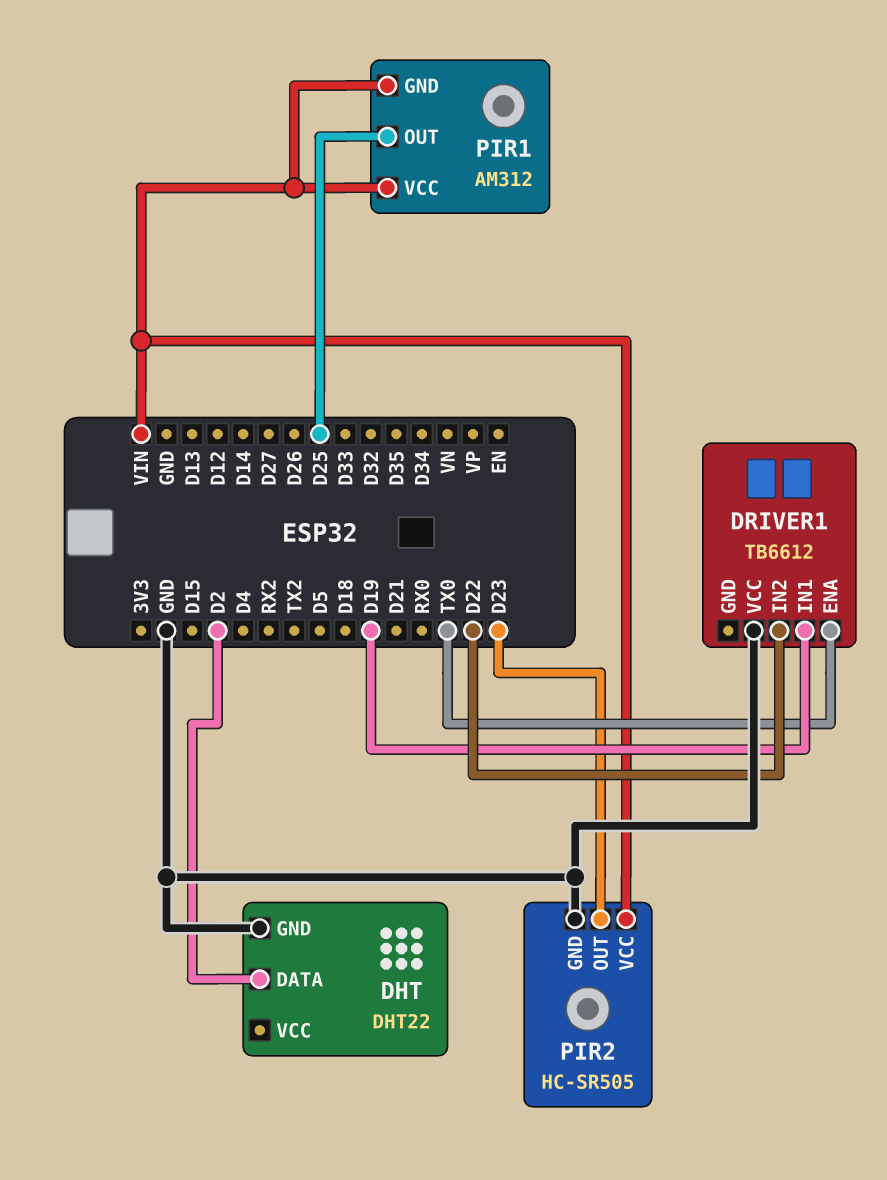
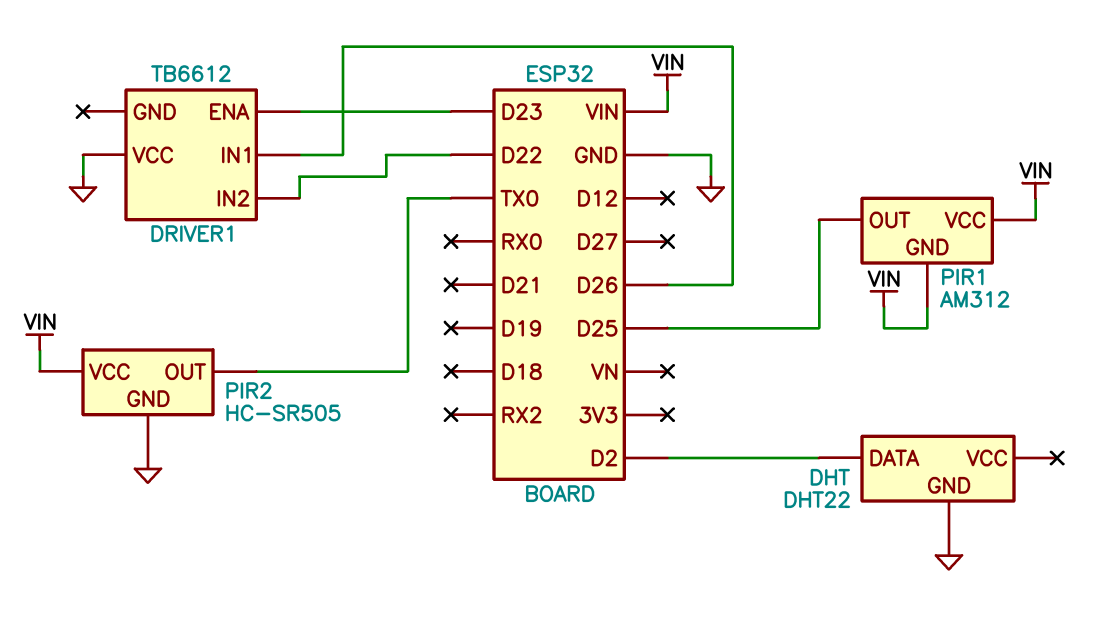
DRIVER1 pin ENA: TX0 -> D23
DRIVER1 pin IN1: D19 -> D26
PIR2 pin OUT: D23 -> TX0

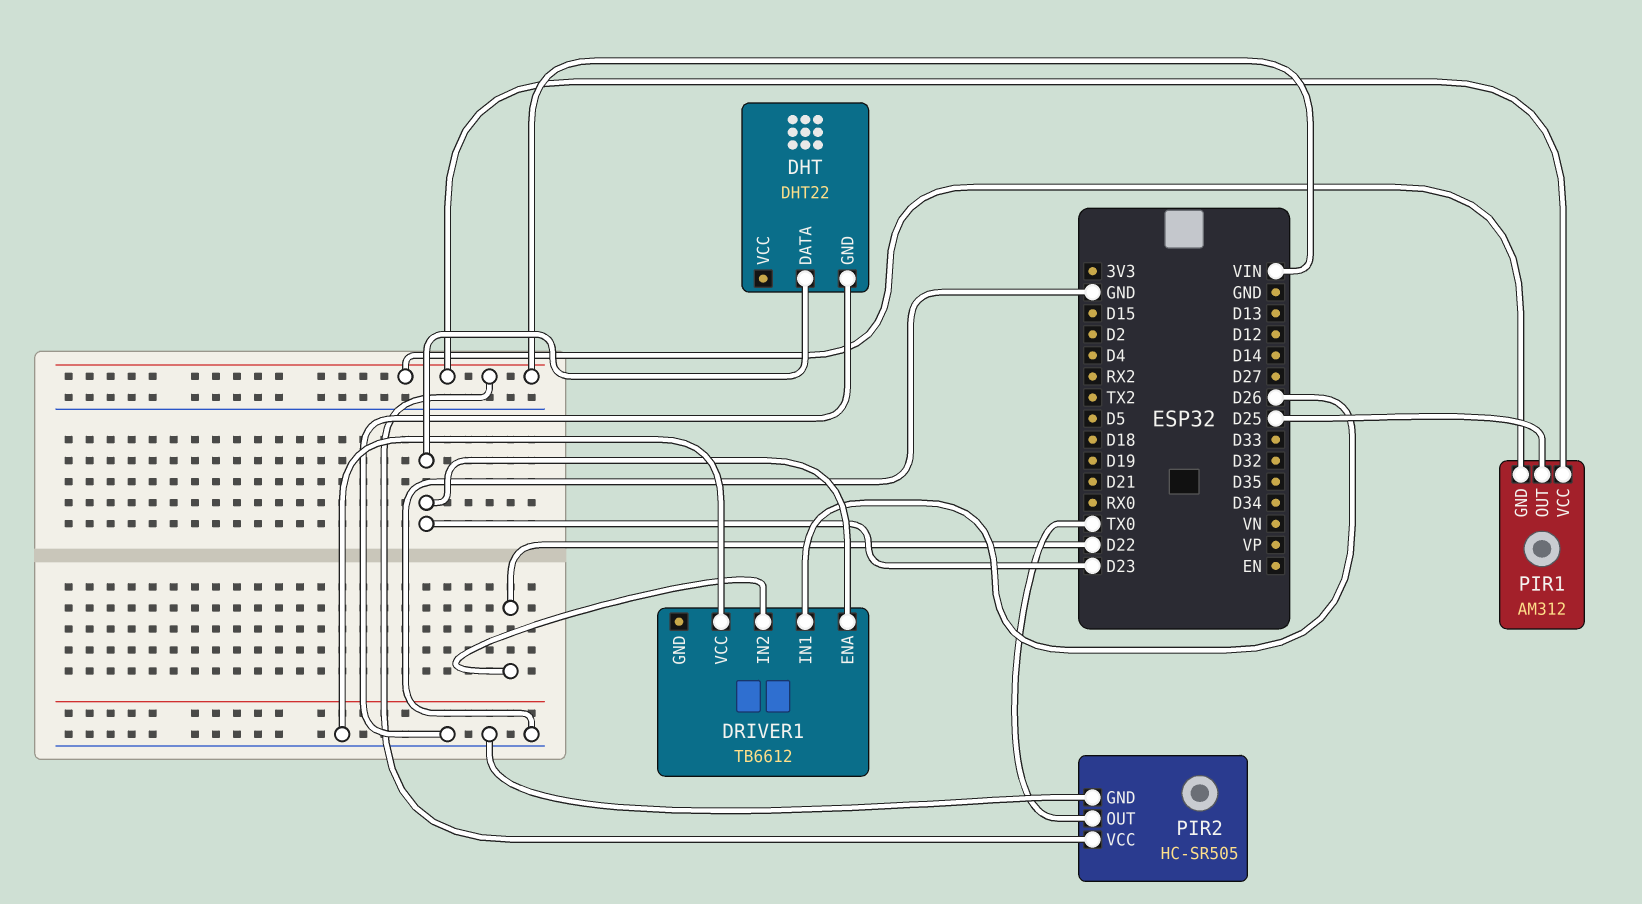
DHT pin DATA: D2 -> D23

